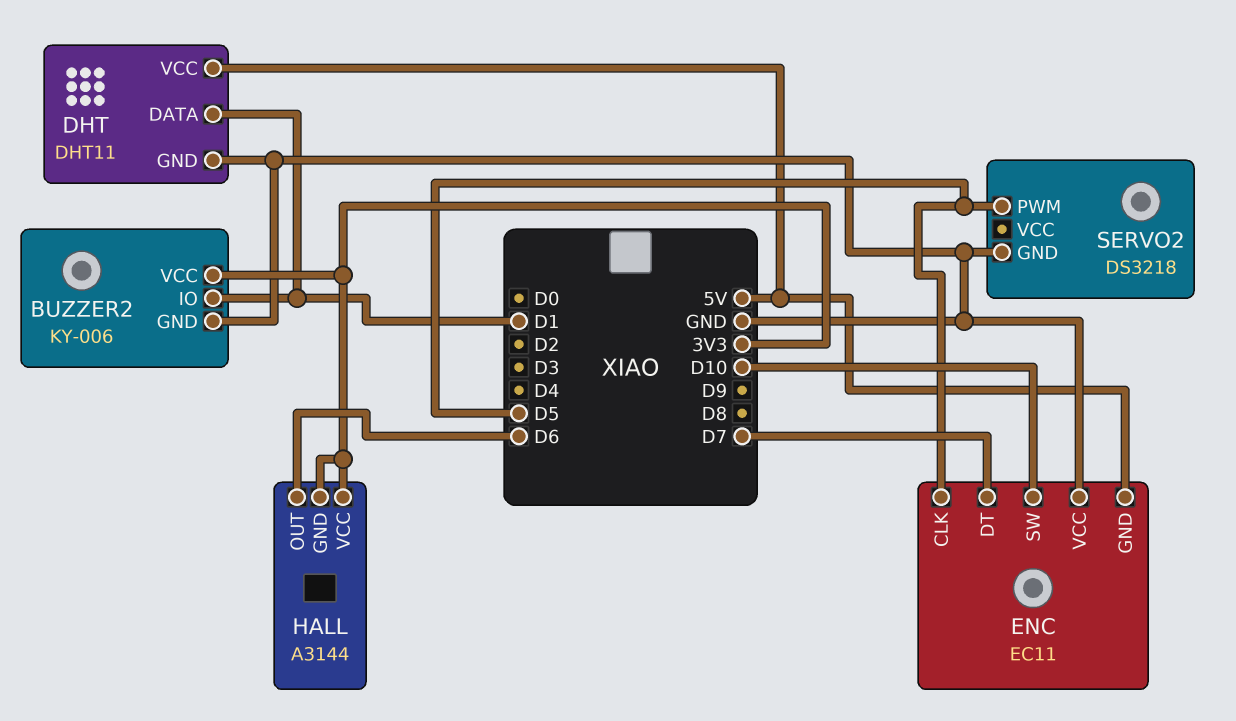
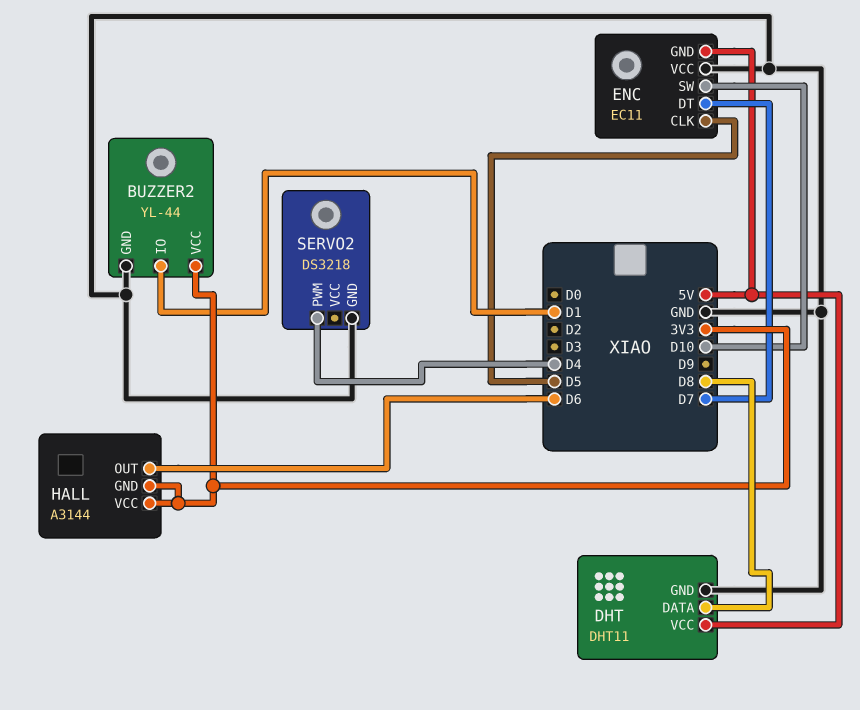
BUZZER2: KY-006 -> YL-44
DHT pin DATA: D1 -> D8
SERVO2 pin PWM: D5 -> D4

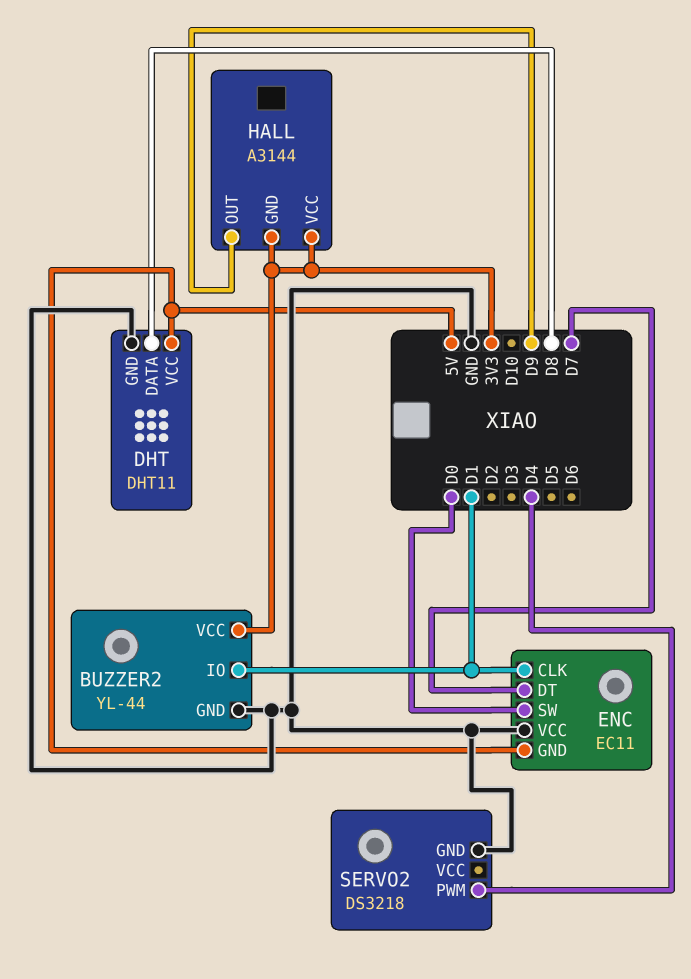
ENC pin CLK: D5 -> D1
ENC pin SW: D10 -> D0
HALL pin OUT: D6 -> D9

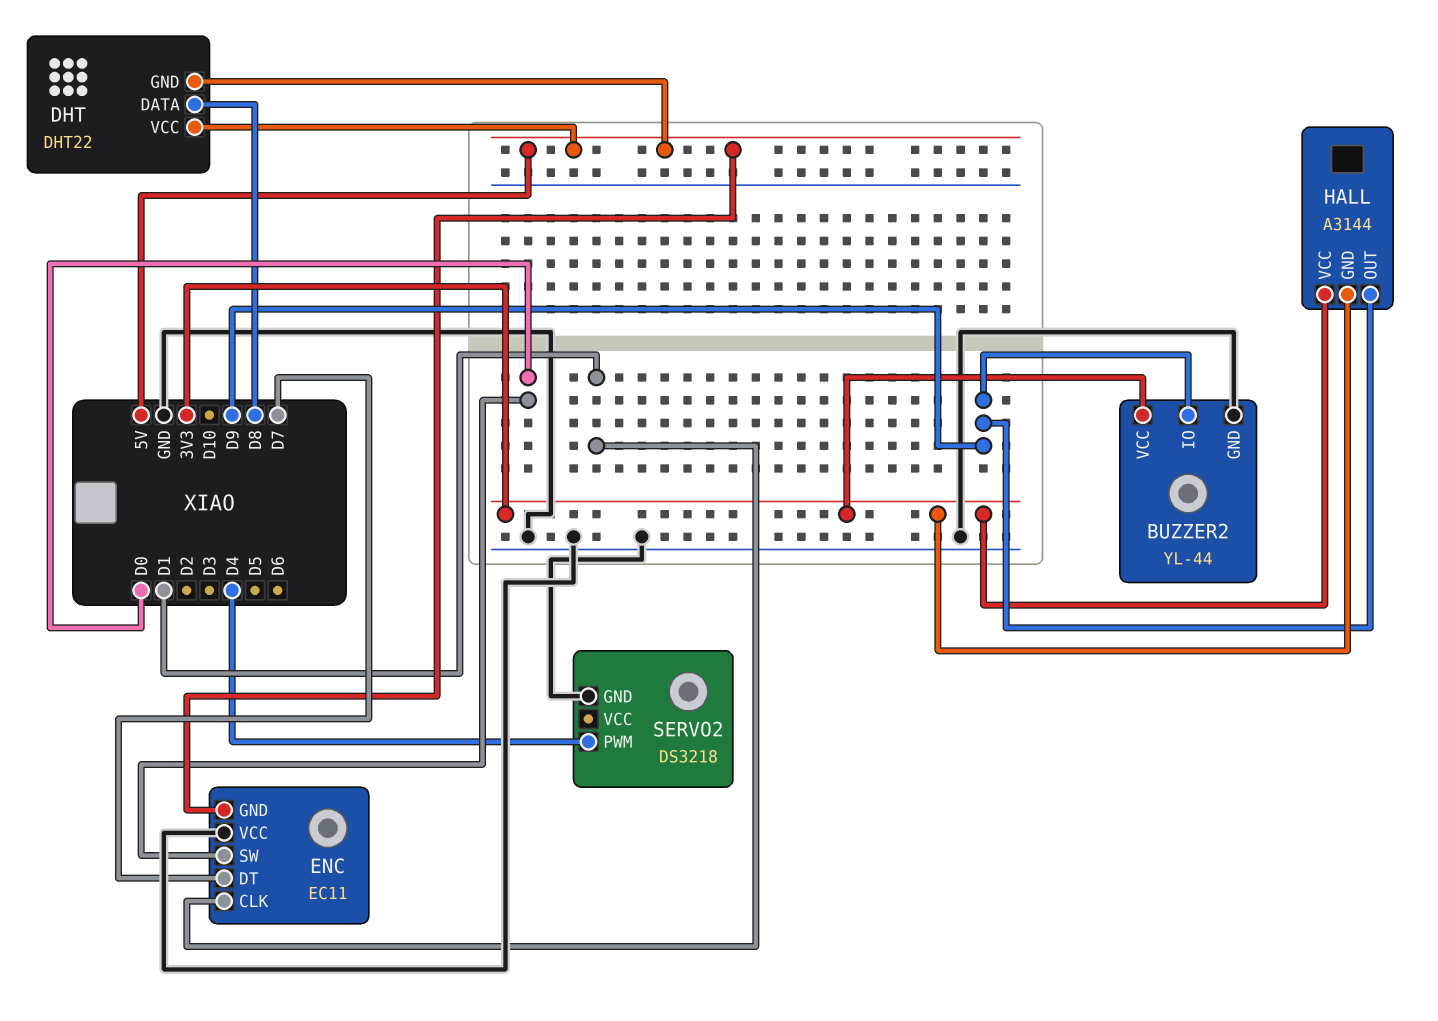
BUZZER2 pin IO: D1 -> D9
DHT: DHT11 -> DHT22
DHT pin GND: GND -> 5V

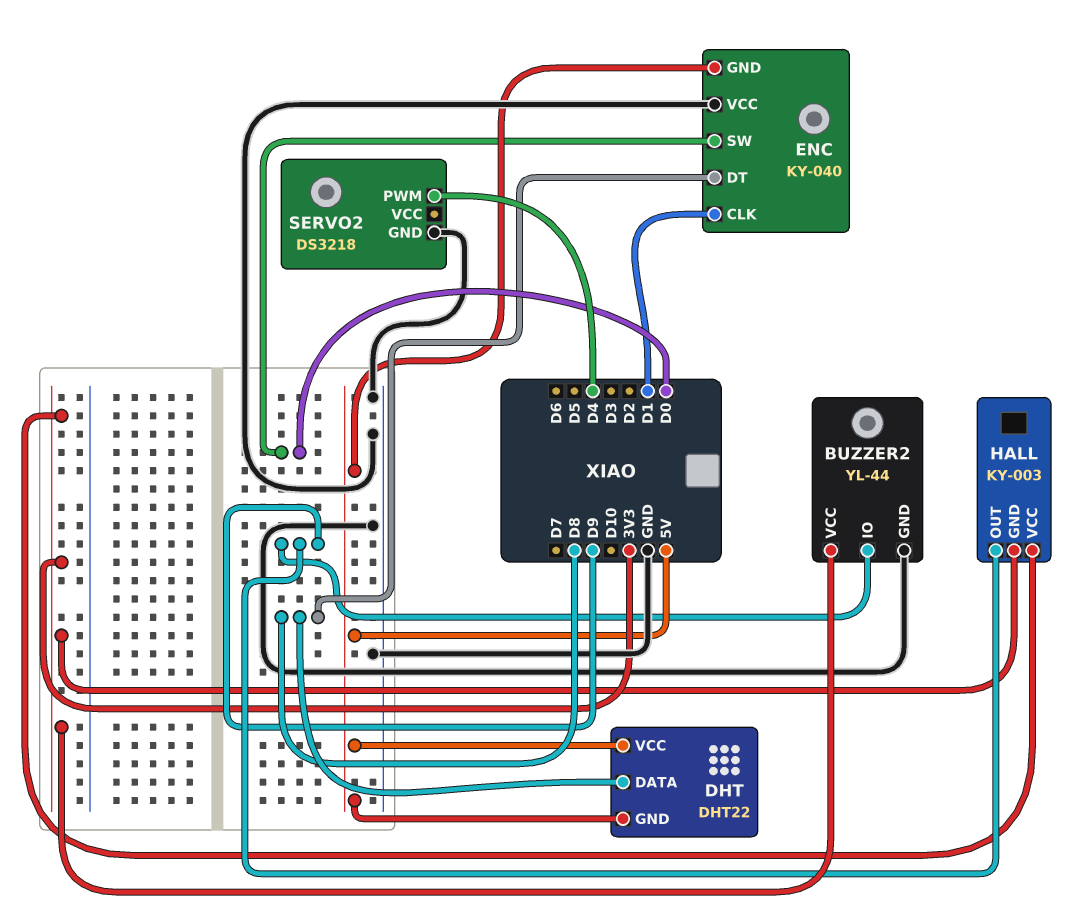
ENC: EC11 -> KY-040
ENC pin DT: D7 -> D8
HALL: A3144 -> KY-003

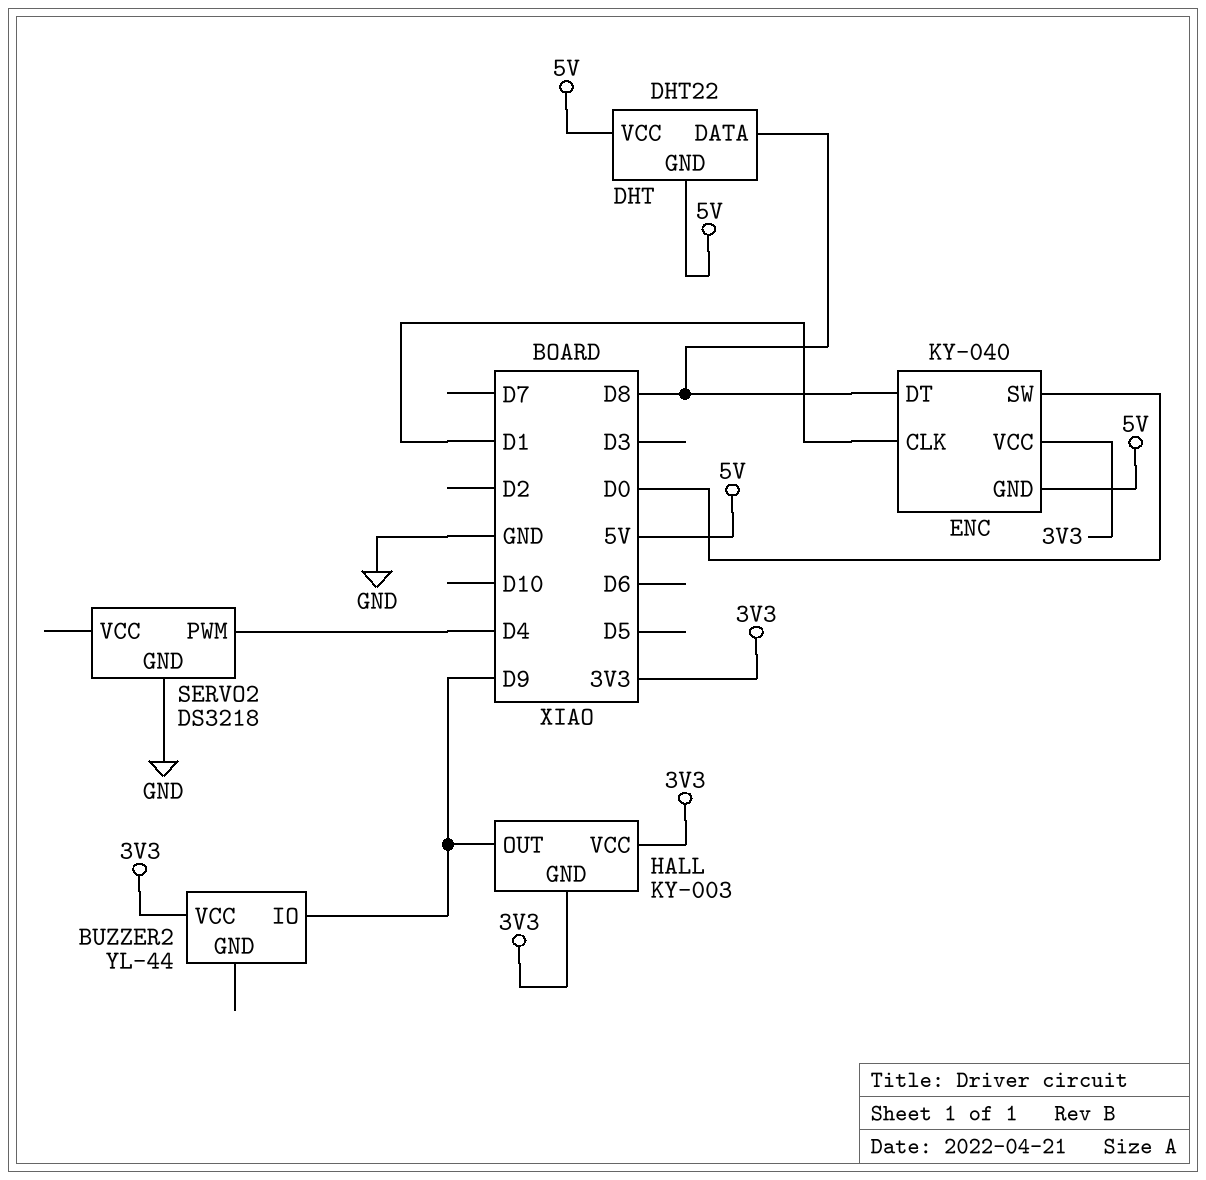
BUZZER2 pin GND: GND -> none
ENC pin VCC: GND -> 3V3

